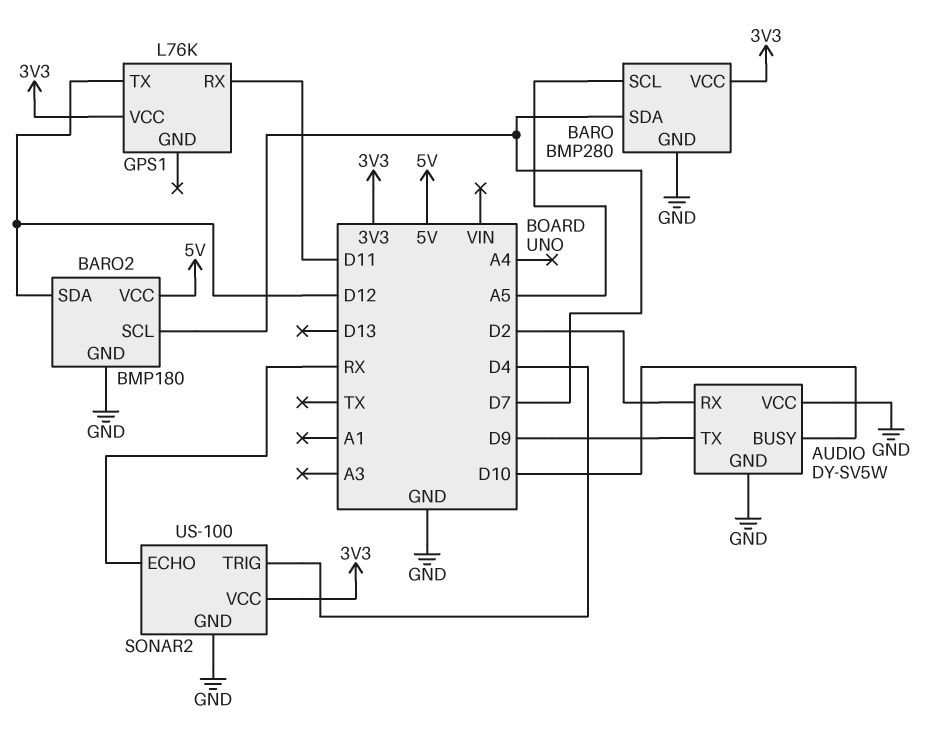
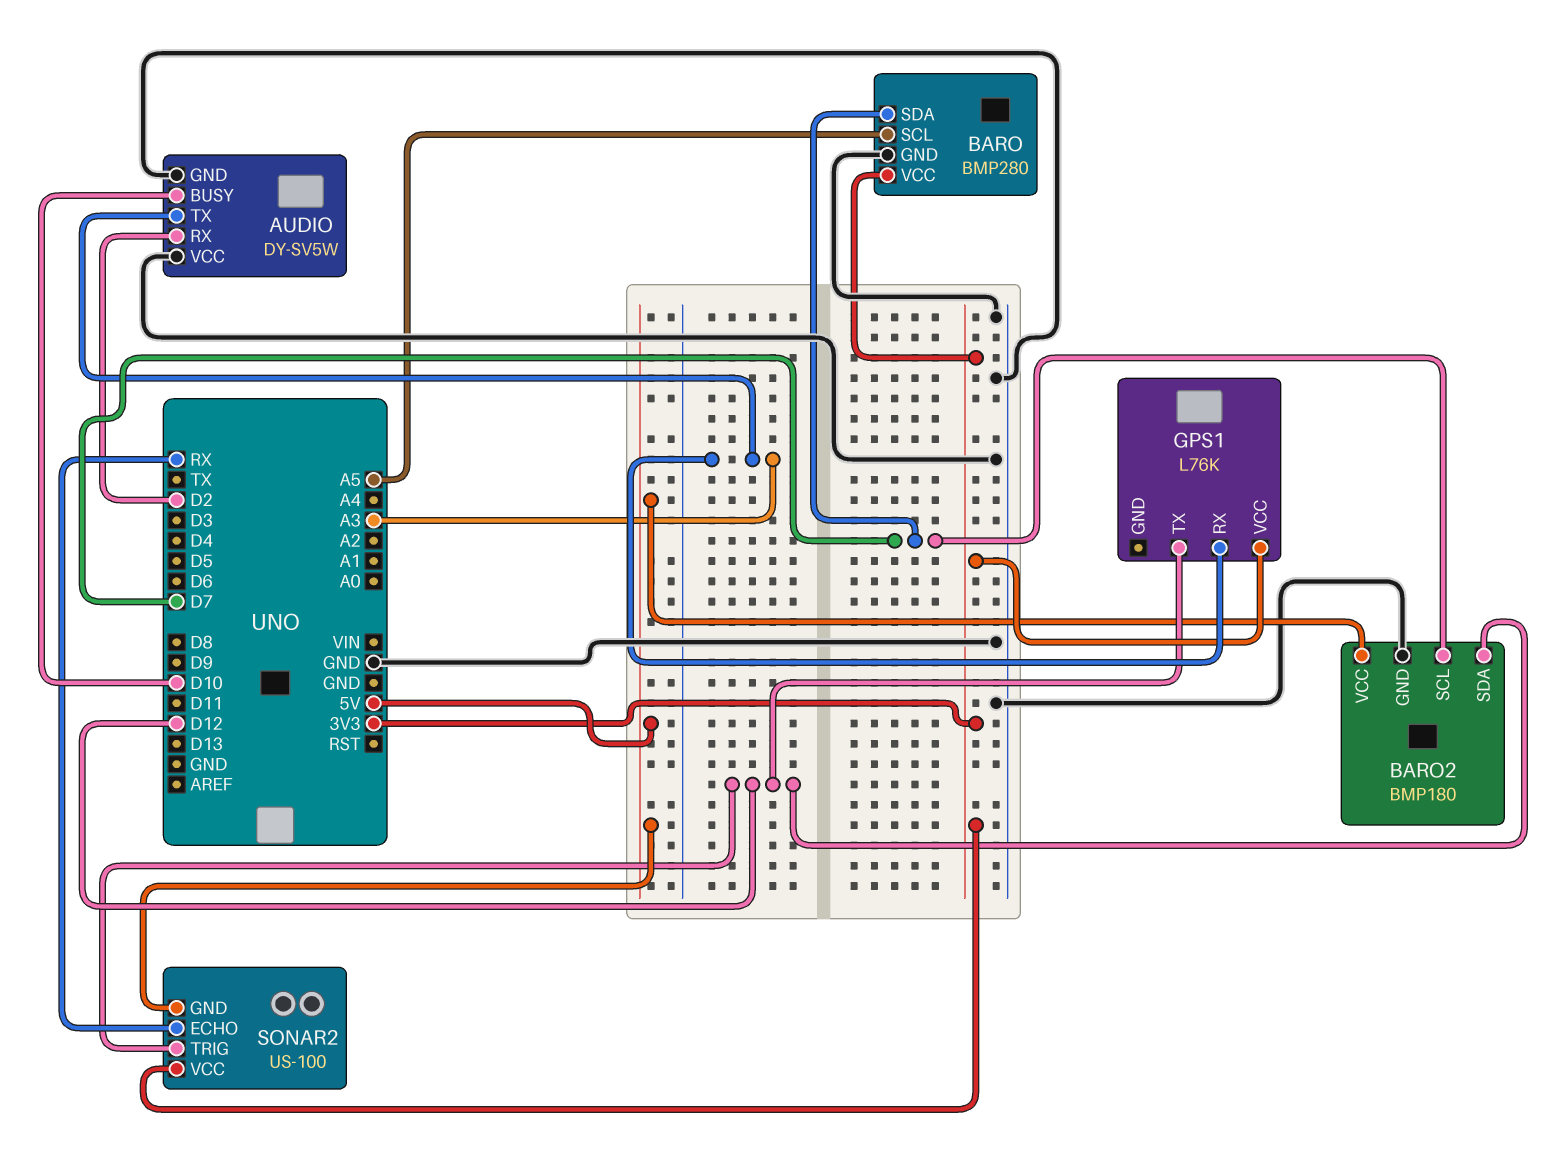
AUDIO pin TX: D9 -> A3
GPS1 pin RX: D11 -> A3
SONAR2 pin GND: GND -> 5V
SONAR2 pin TRIG: D4 -> D12

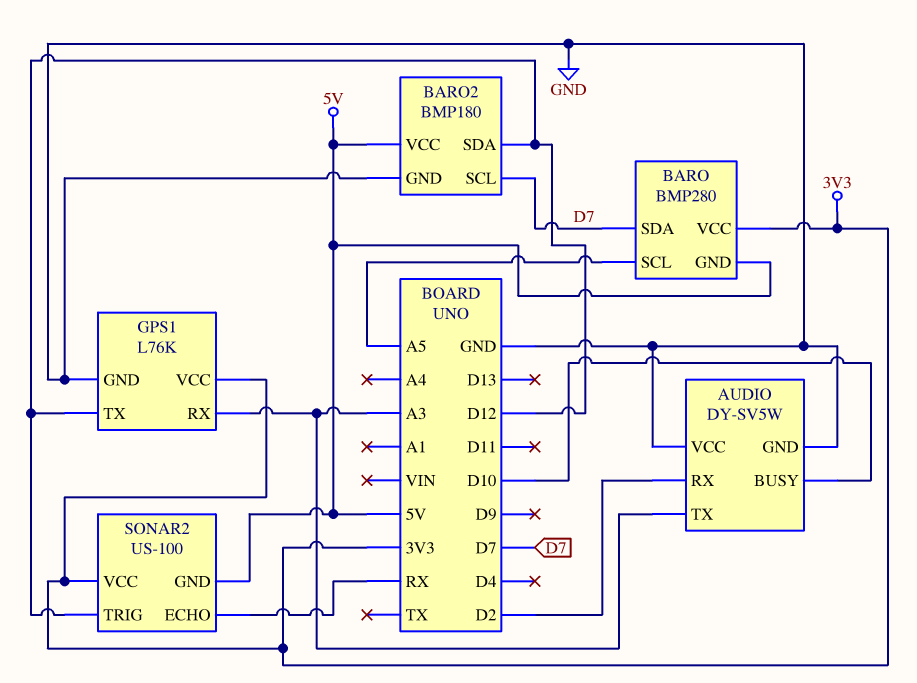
BARO pin GND: GND -> 5V
GPS1 pin GND: none -> GND

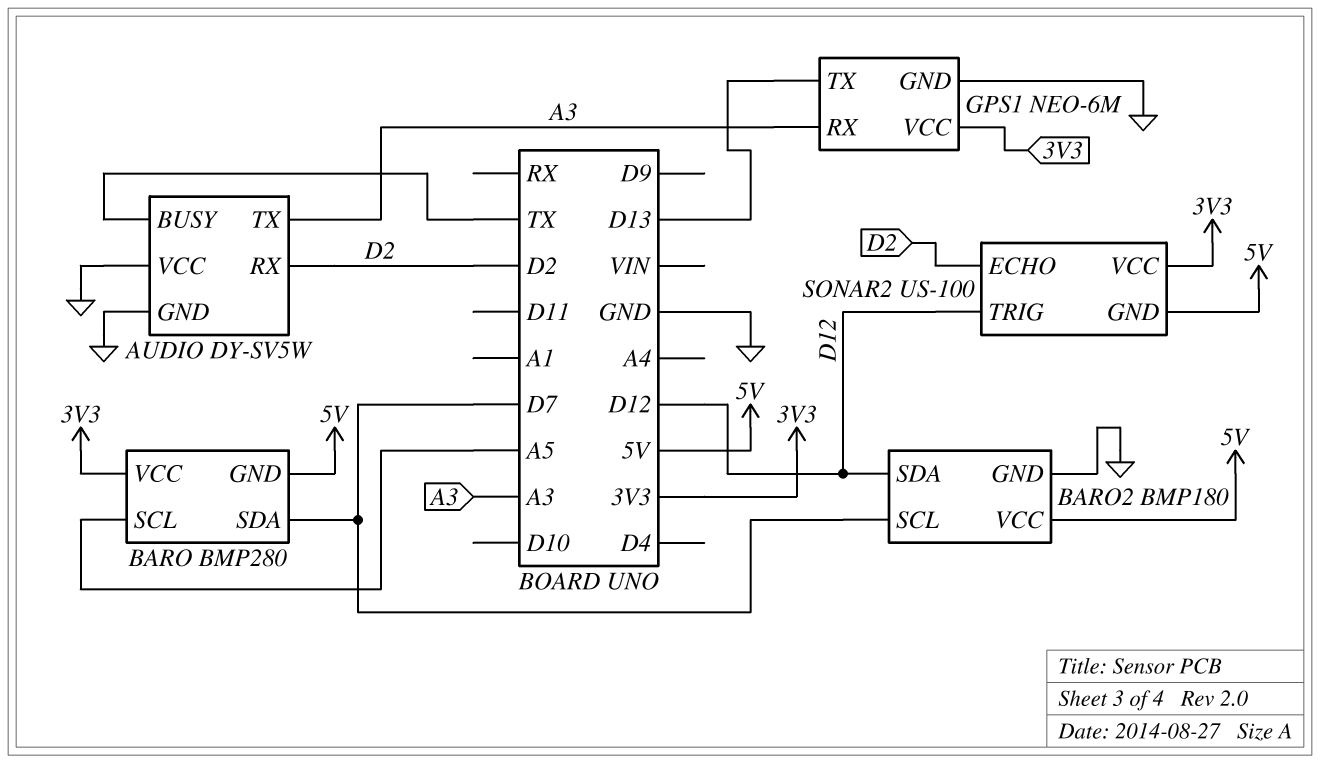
AUDIO pin BUSY: D10 -> TX
GPS1: L76K -> NEO-6M
GPS1 pin TX: D12 -> D13
SONAR2 pin ECHO: RX -> D2

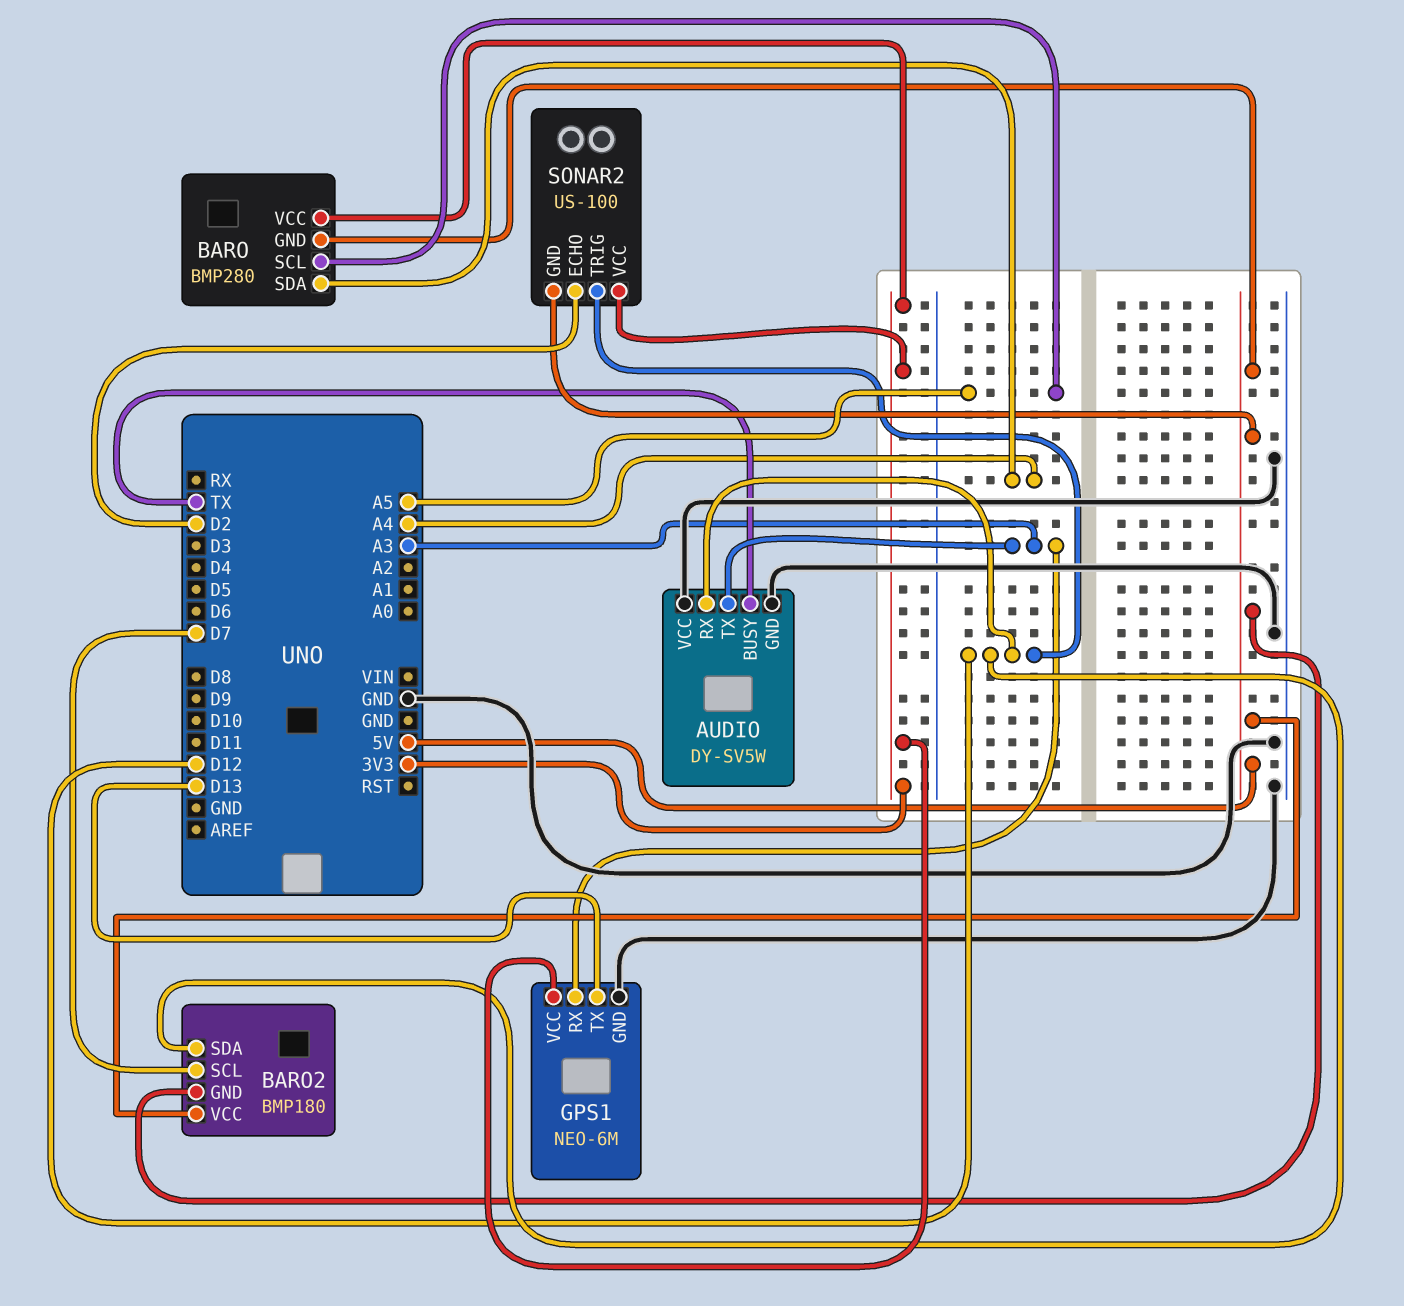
AUDIO pin RX: D2 -> D12
BARO pin SDA: D7 -> A4
BARO2 pin GND: GND -> 5V

